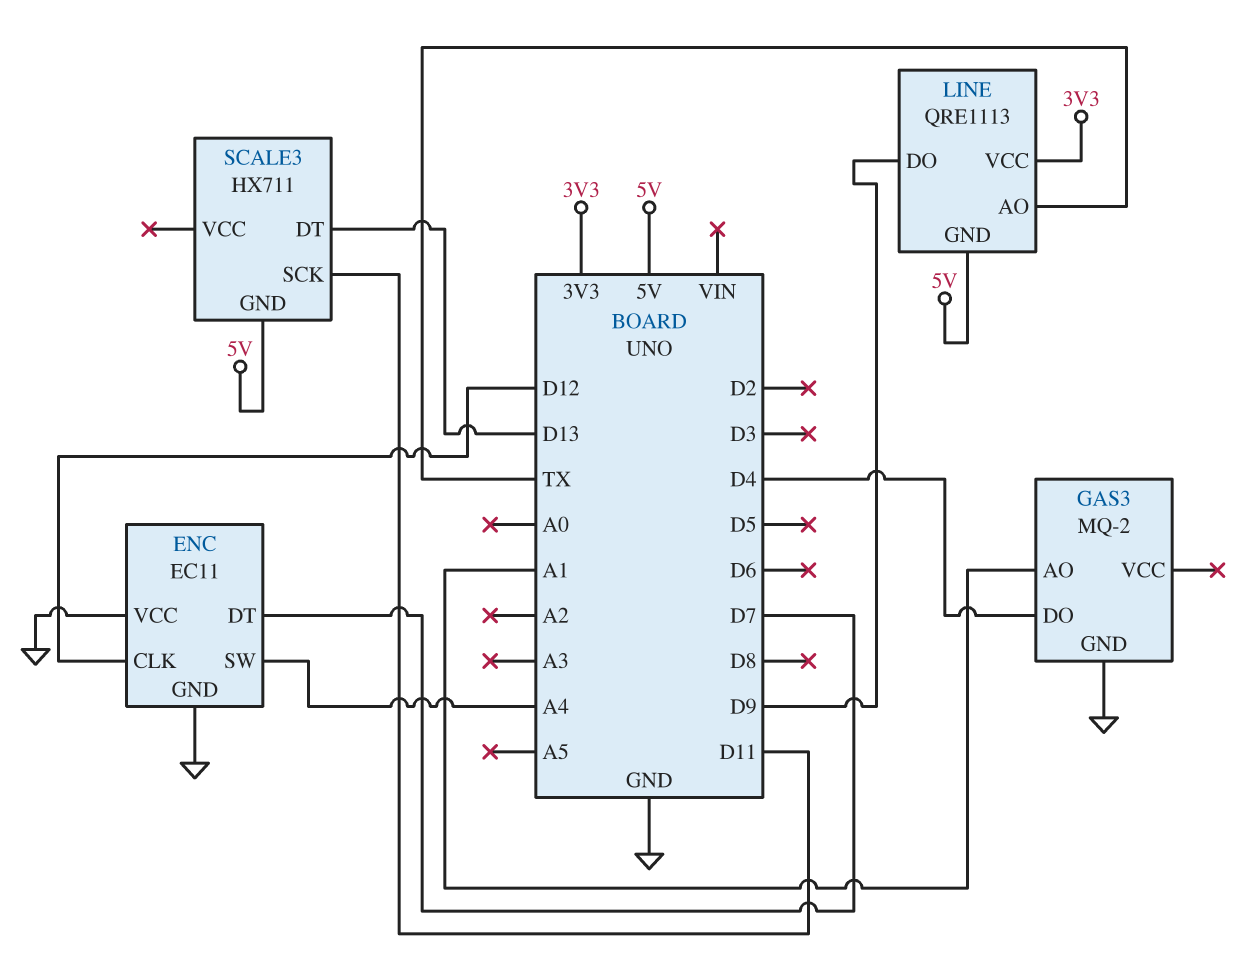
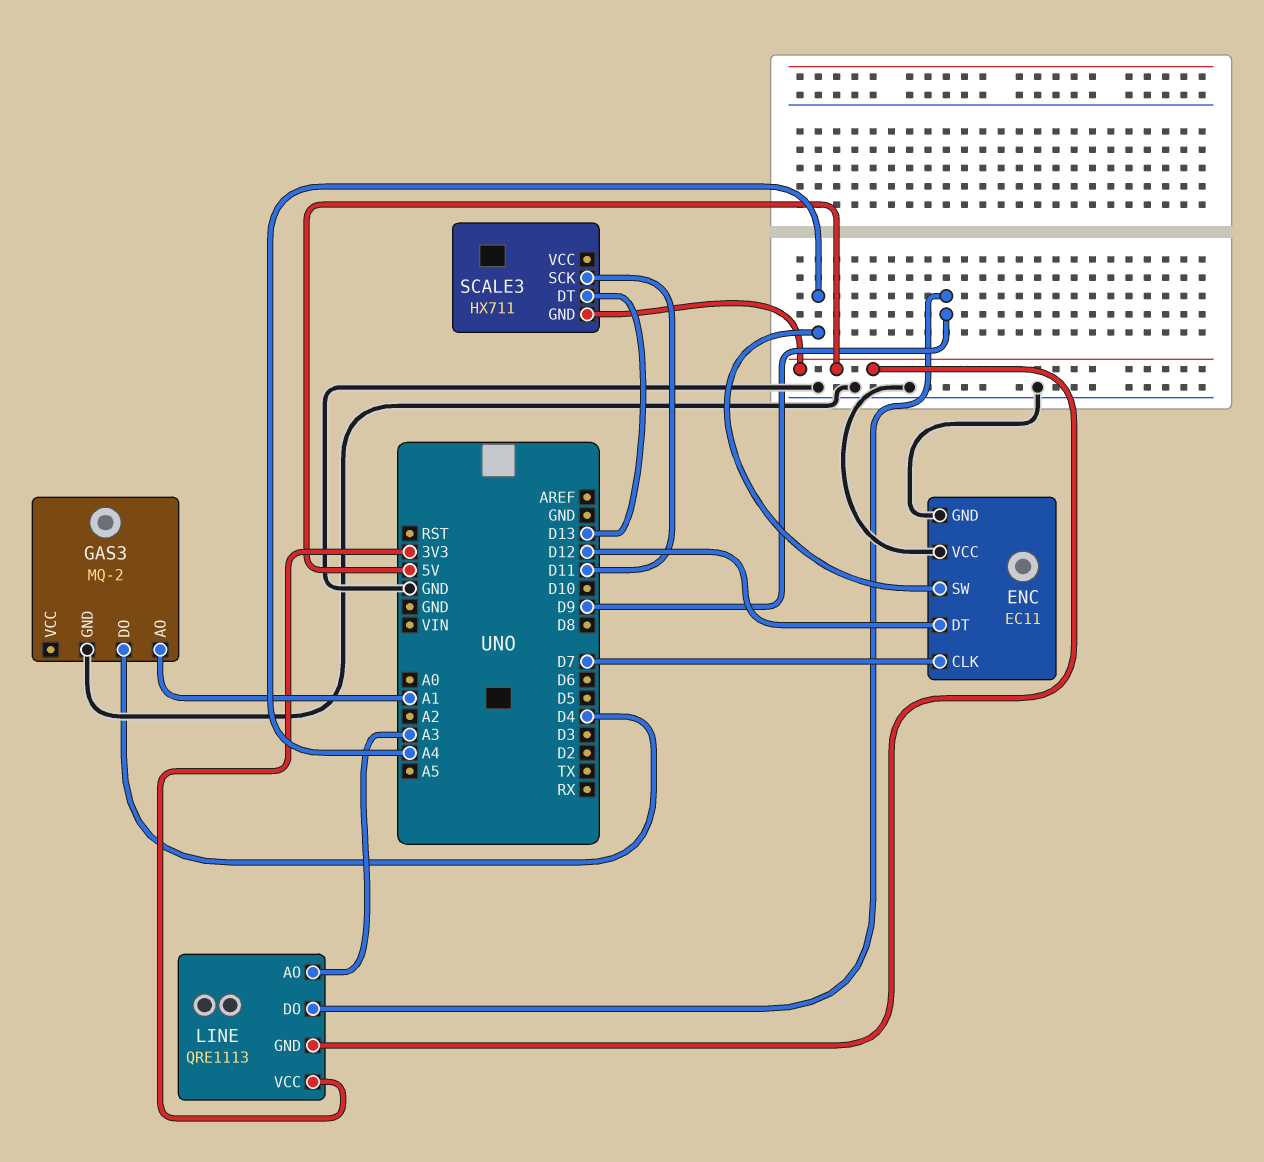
ENC pin CLK: D12 -> D7
ENC pin DT: D7 -> D12
LINE pin AO: TX -> A3

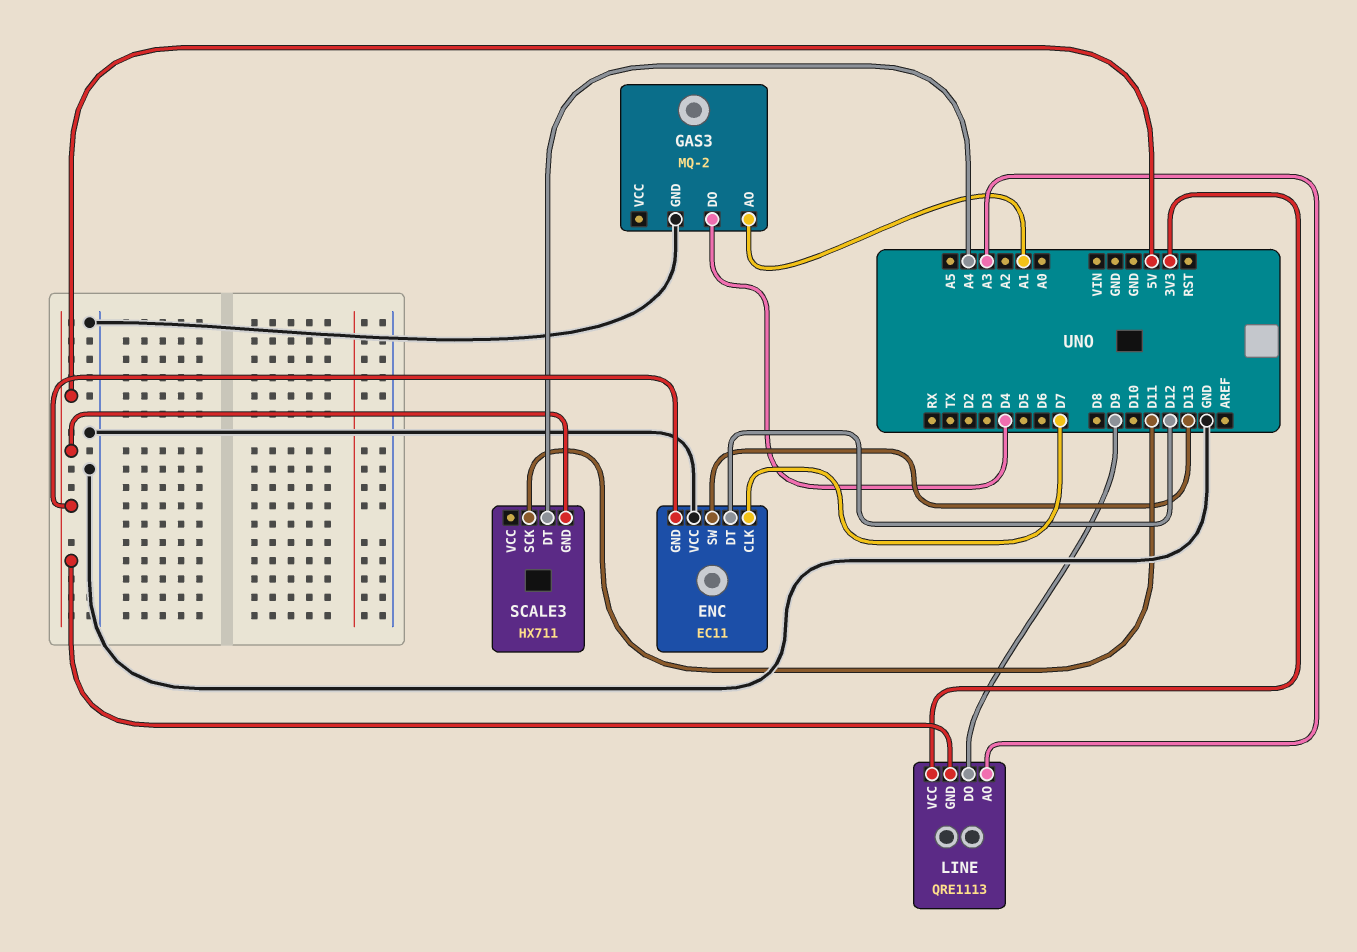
ENC pin GND: GND -> 5V
ENC pin SW: A4 -> D13
SCALE3 pin DT: D13 -> A4

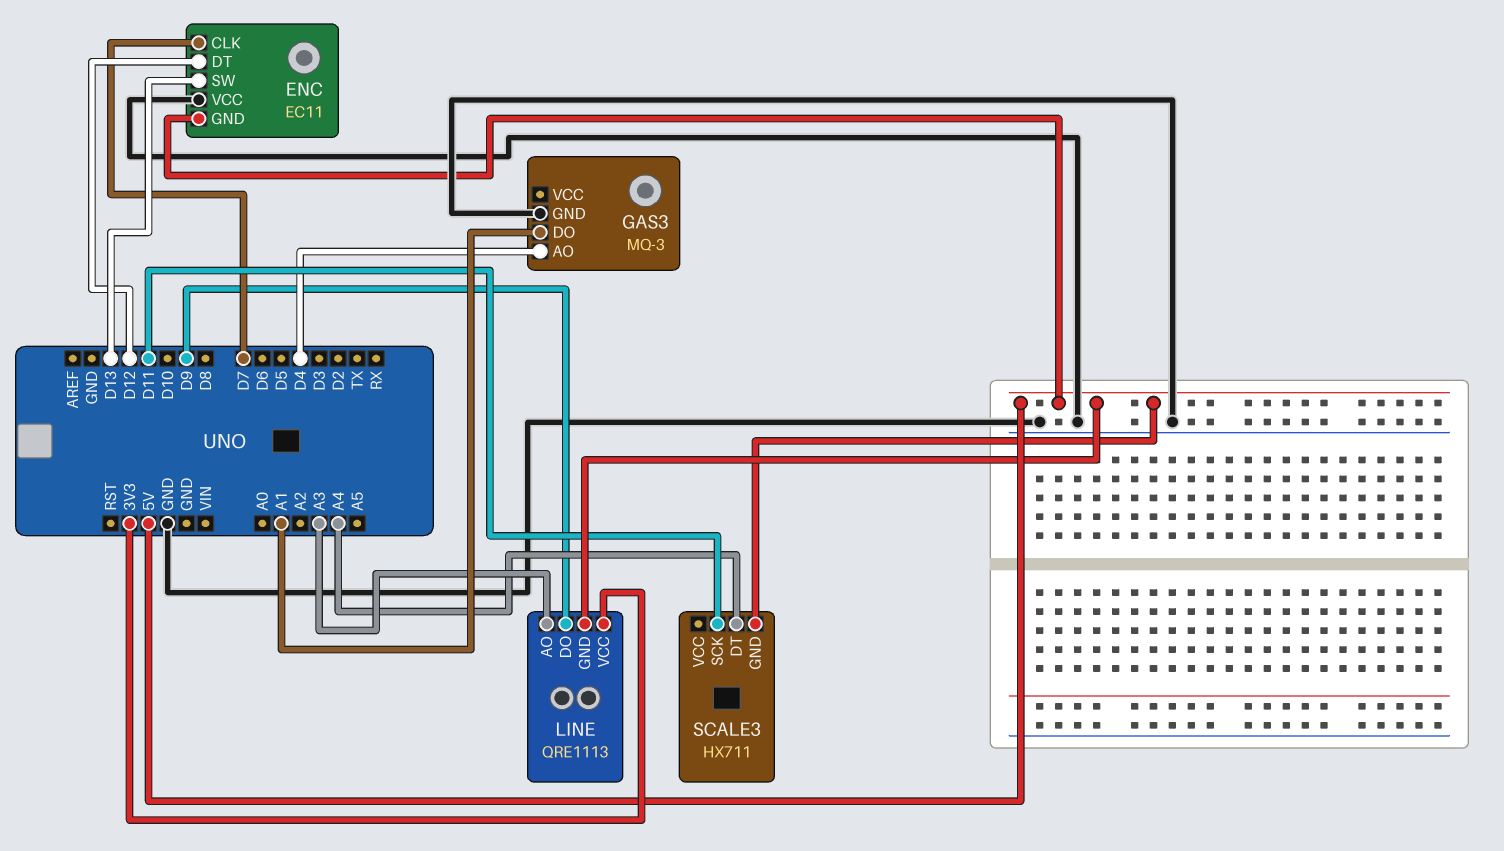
GAS3: MQ-2 -> MQ-3
GAS3 pin AO: A1 -> D4
GAS3 pin DO: D4 -> A1

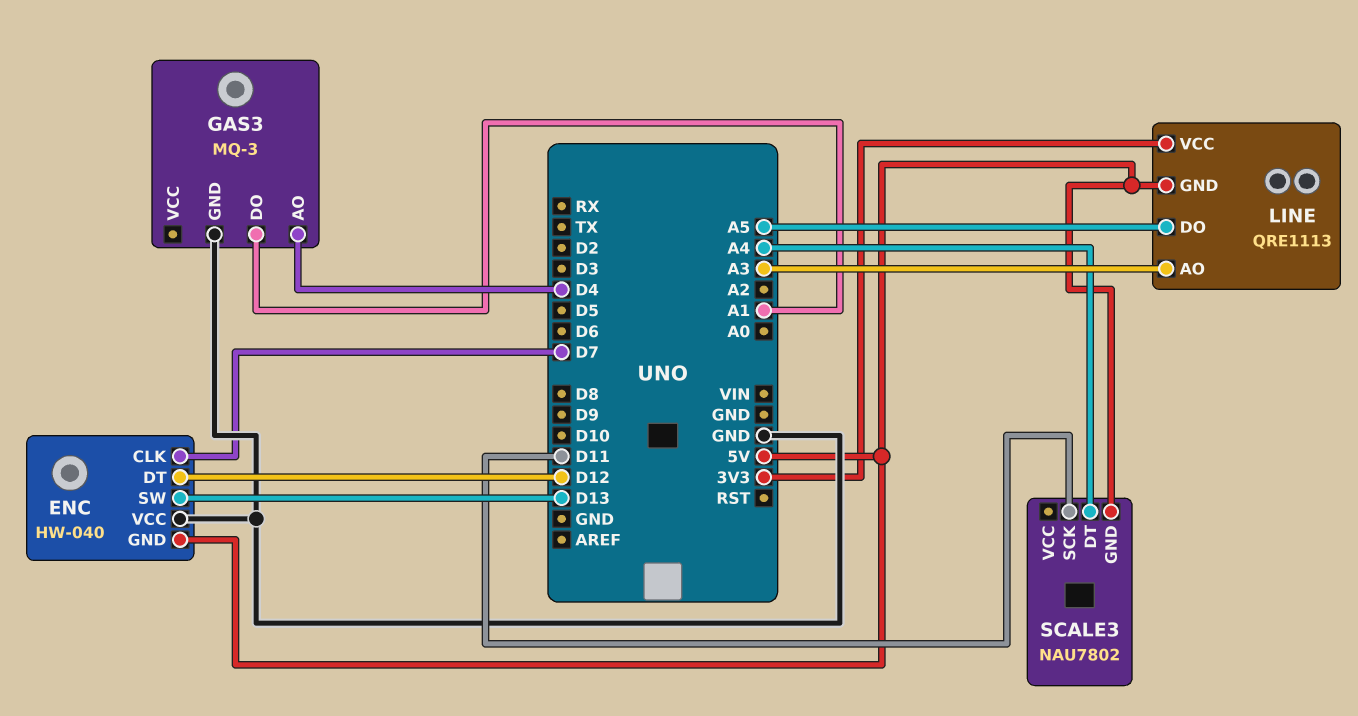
ENC: EC11 -> HW-040
LINE pin DO: D9 -> A5
SCALE3: HX711 -> NAU7802

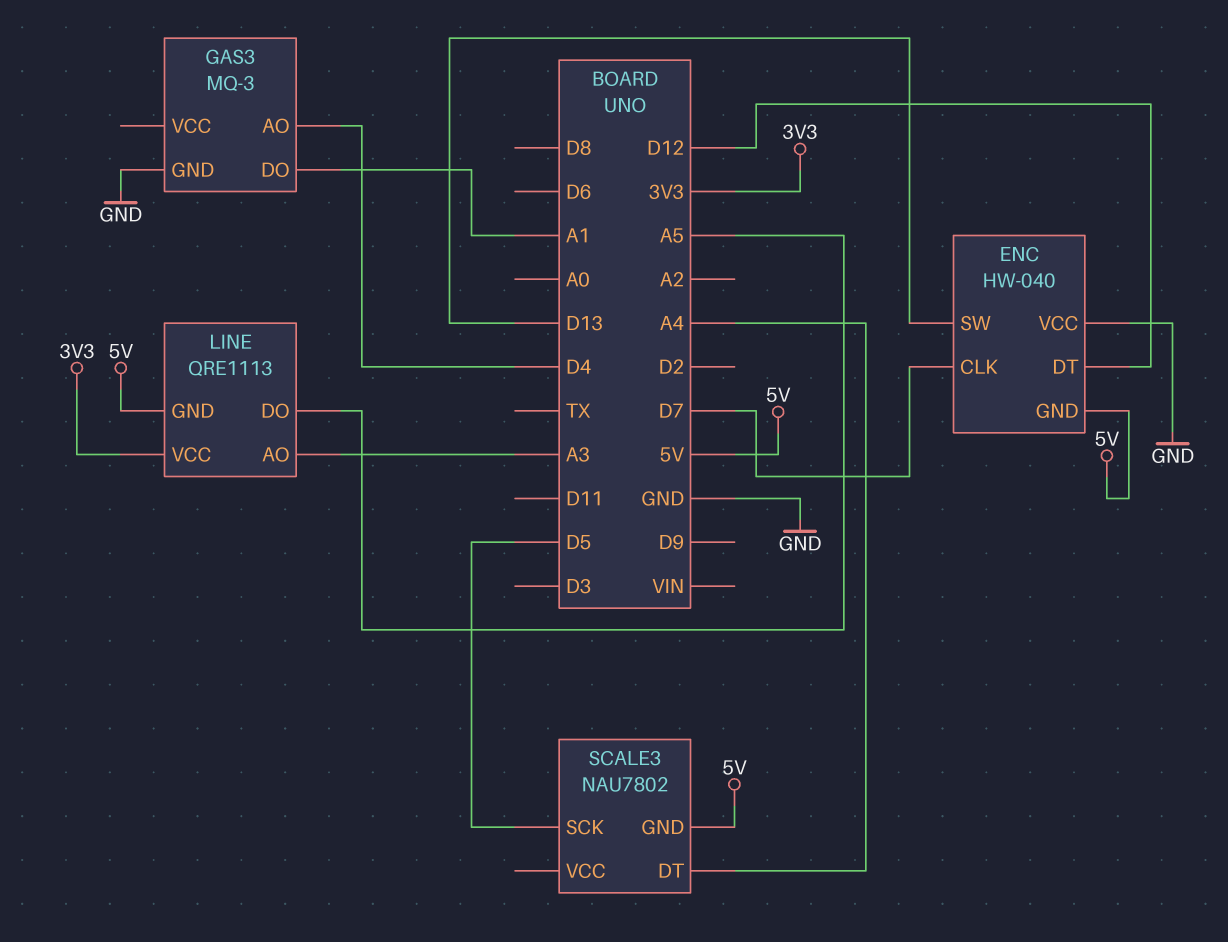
SCALE3 pin SCK: D11 -> D5

